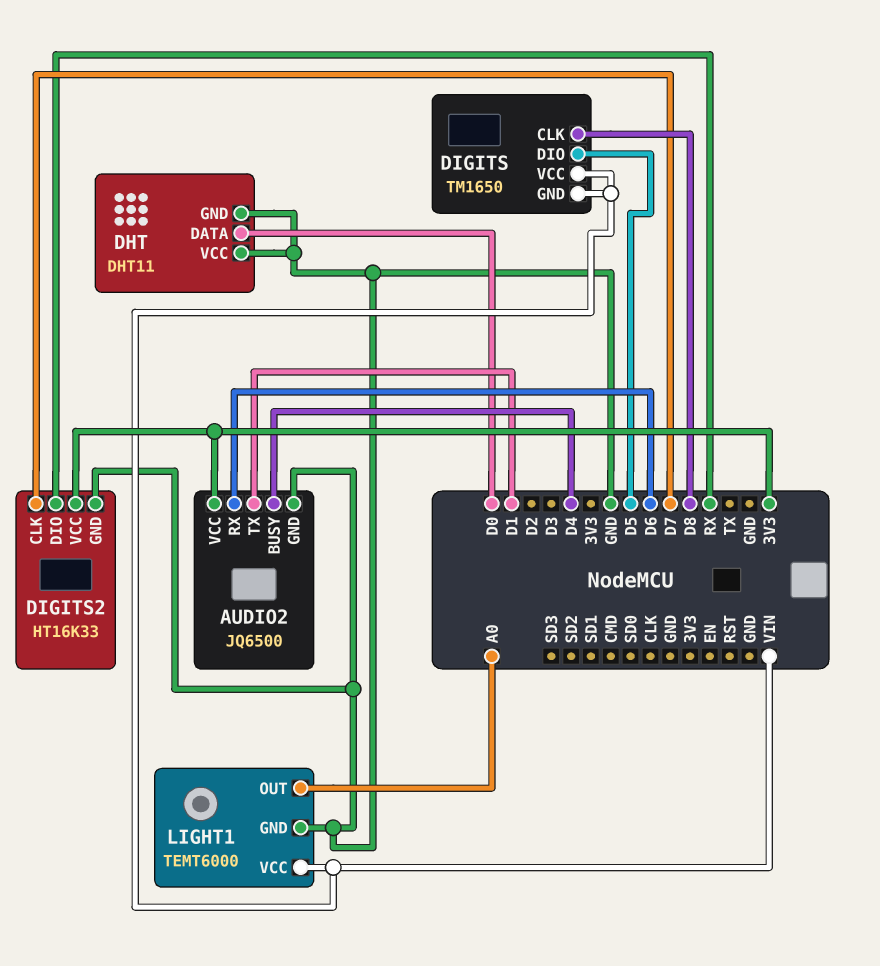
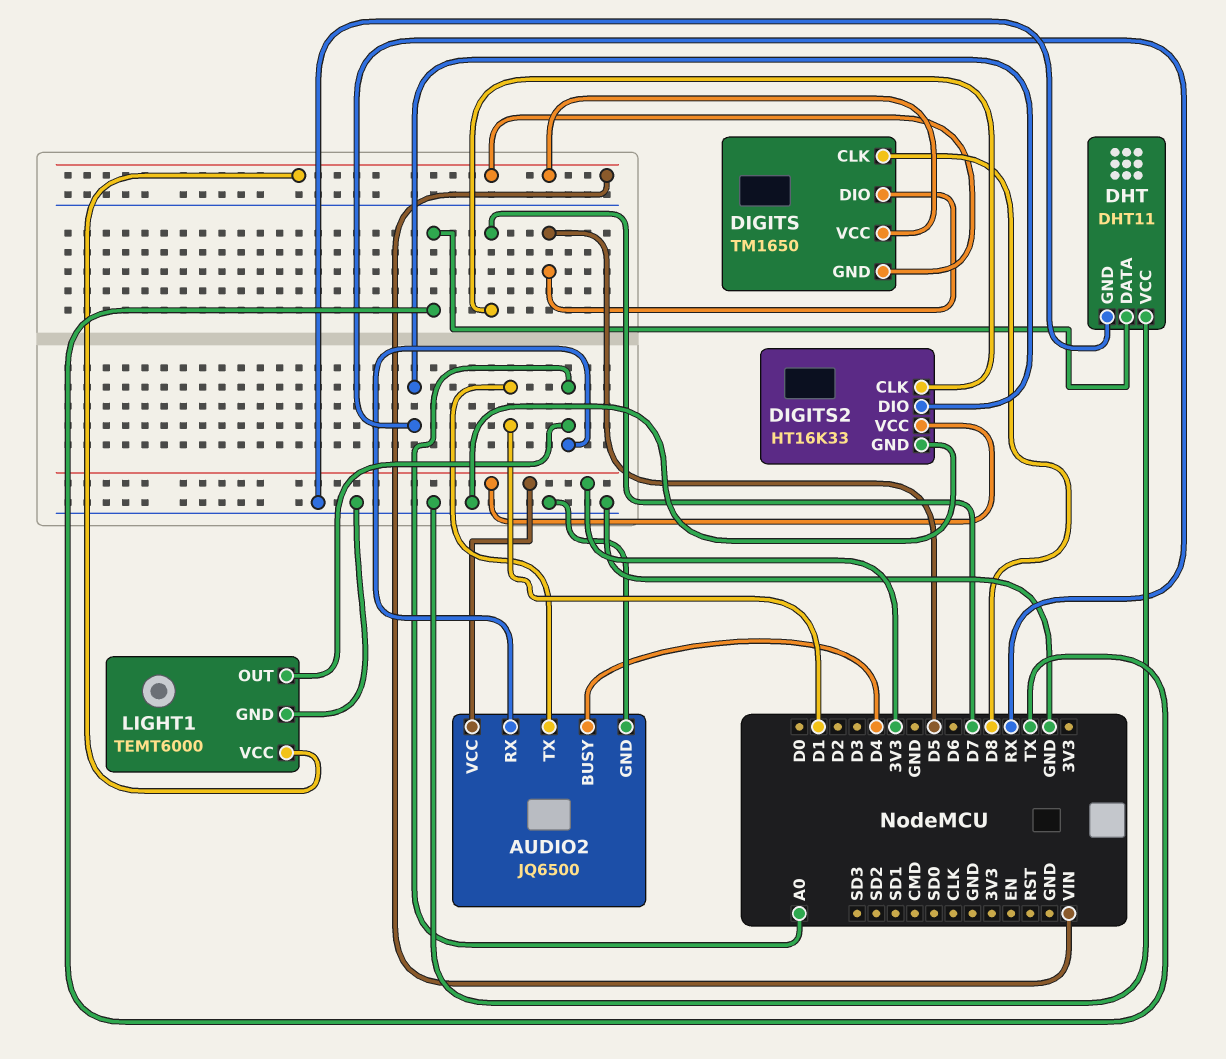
AUDIO2 pin RX: D6 -> A0
DHT pin DATA: D0 -> TX

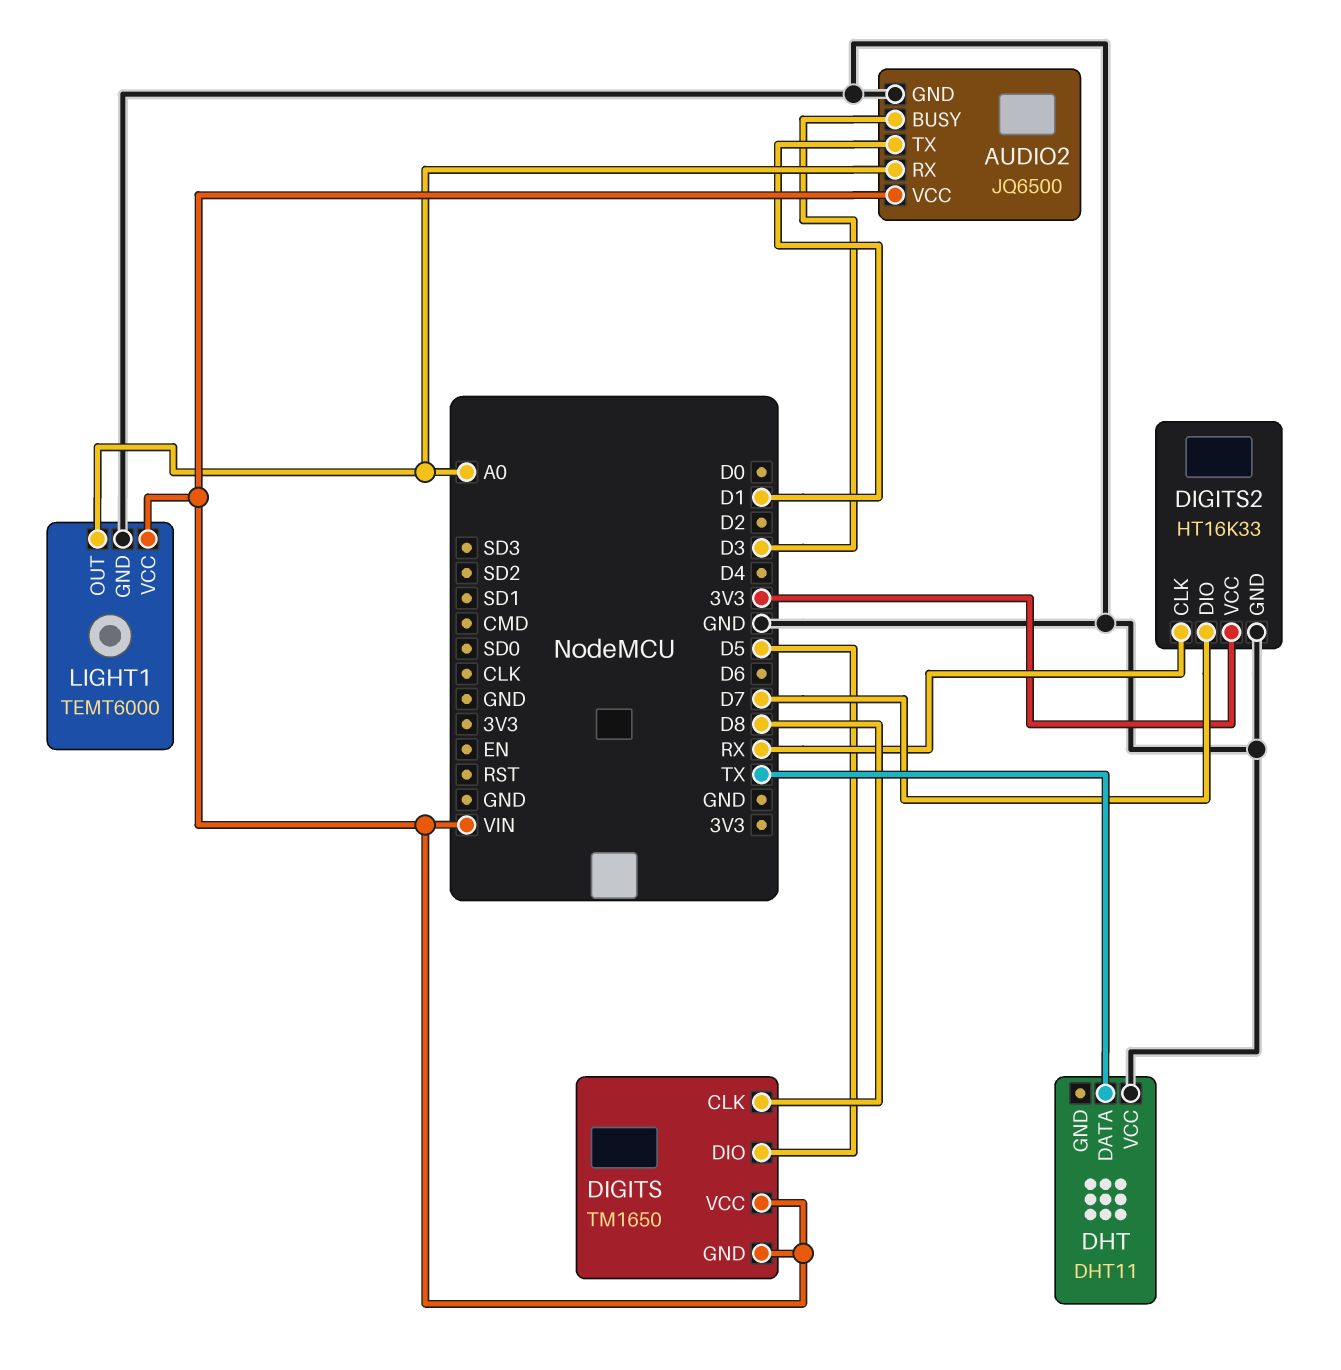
AUDIO2 pin BUSY: D4 -> D3
AUDIO2 pin VCC: 3V3 -> VIN
DHT pin GND: GND -> none
DIGITS2 pin CLK: D7 -> RX
DIGITS2 pin DIO: RX -> D7

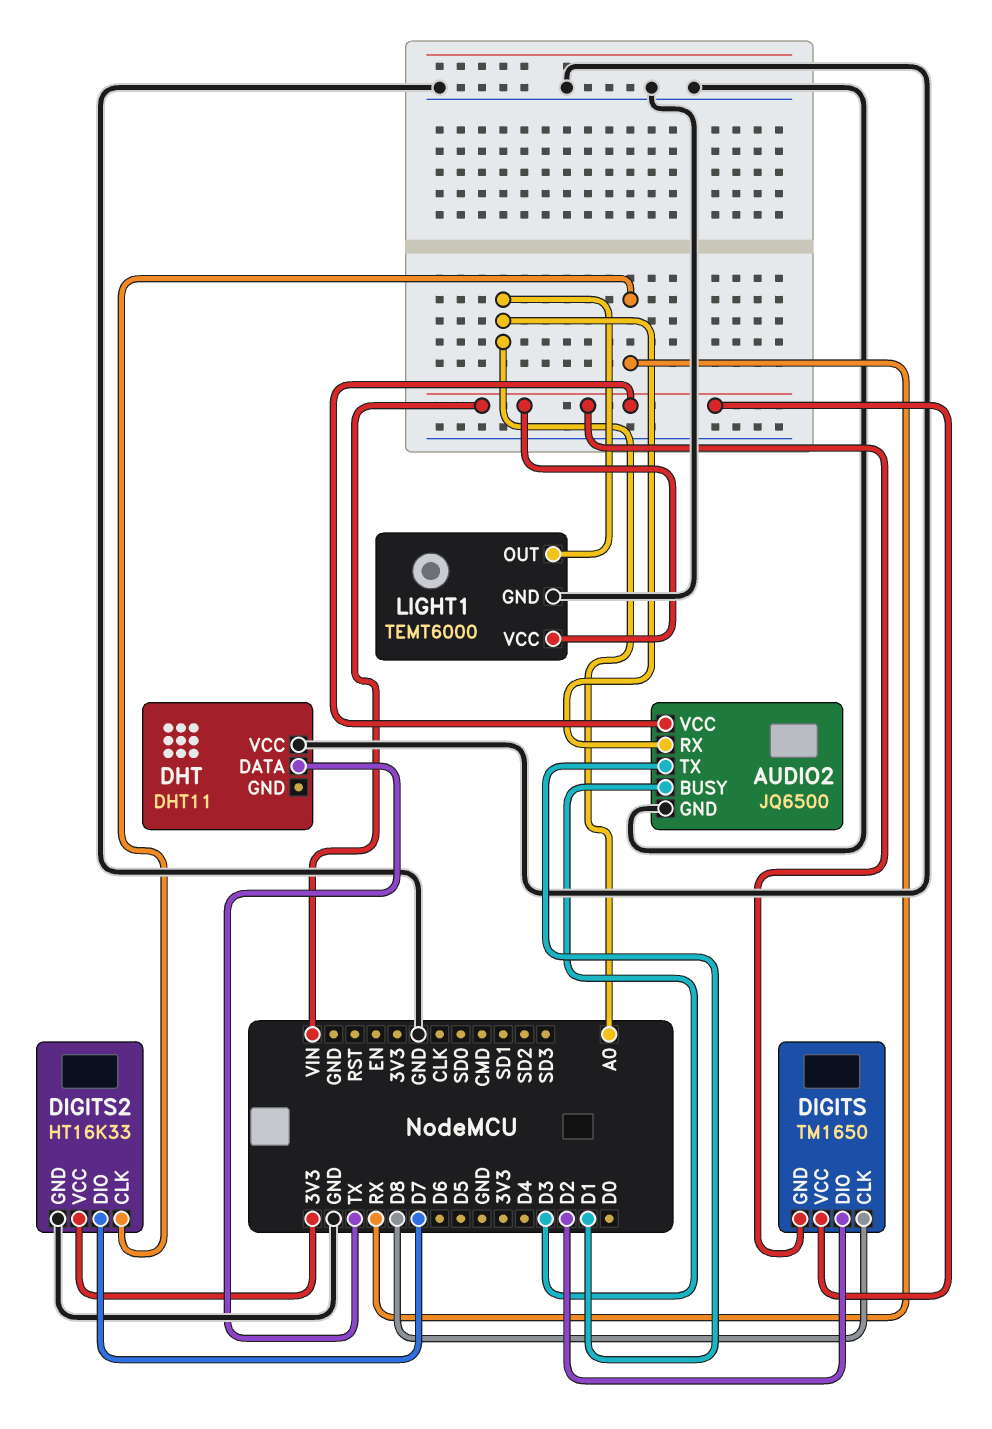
DIGITS pin DIO: D5 -> D2

